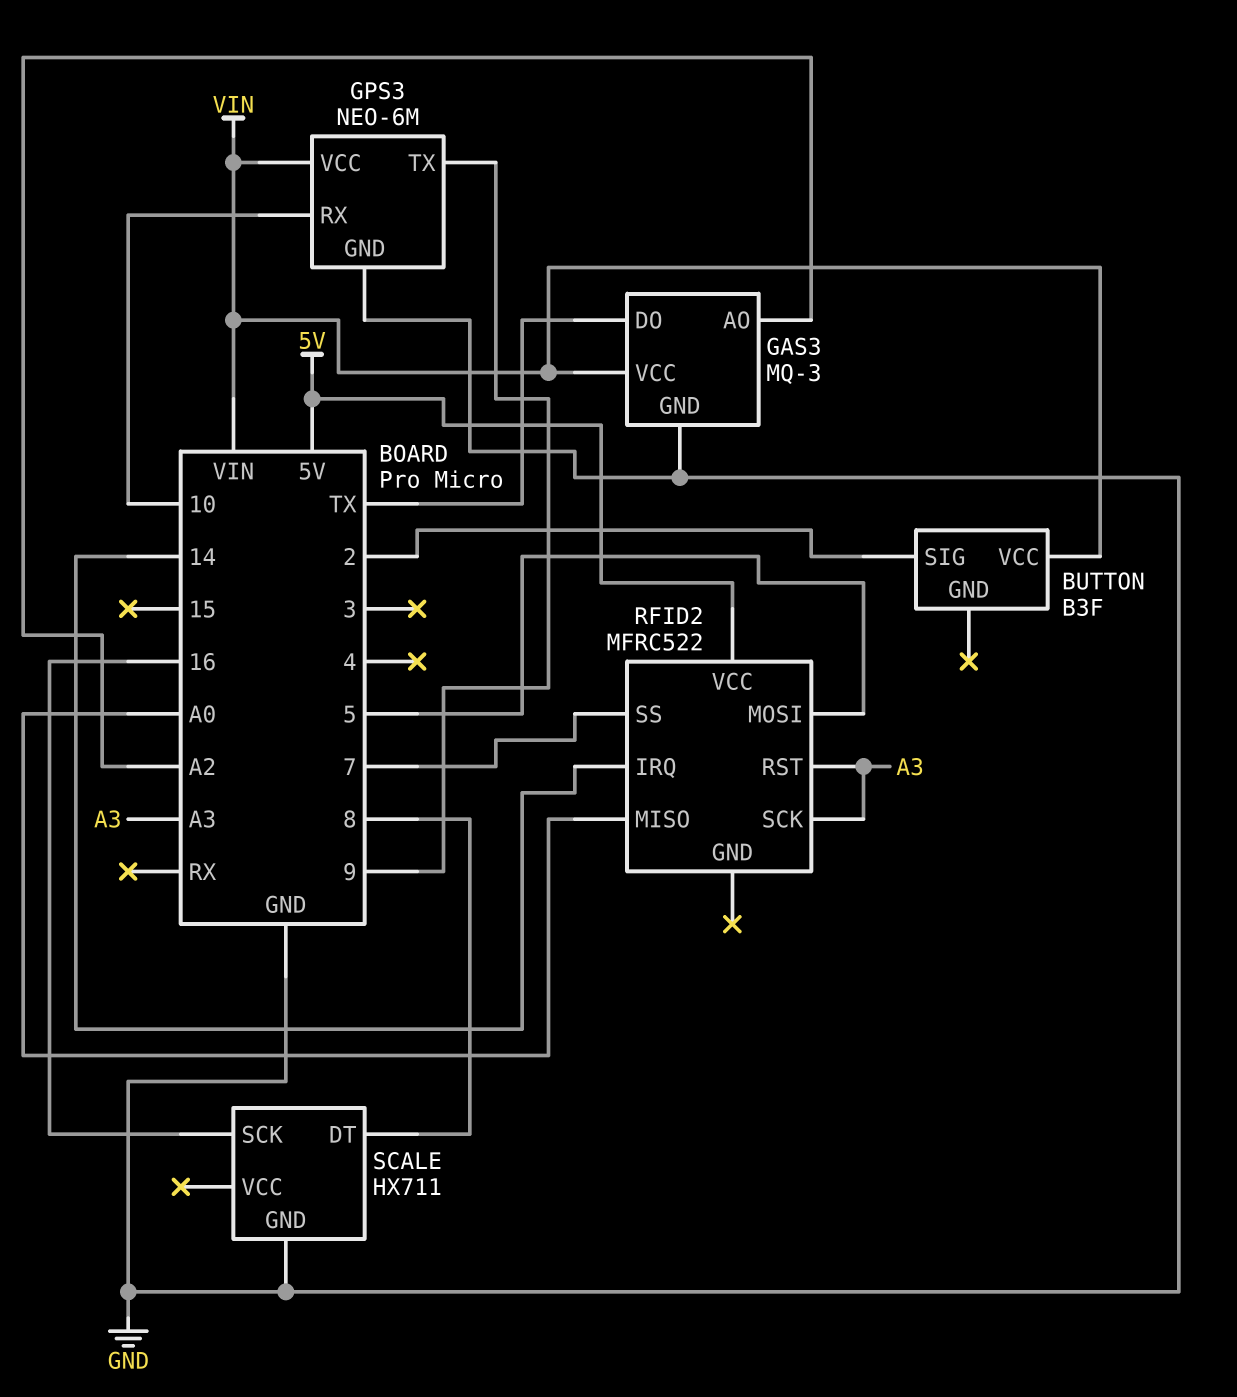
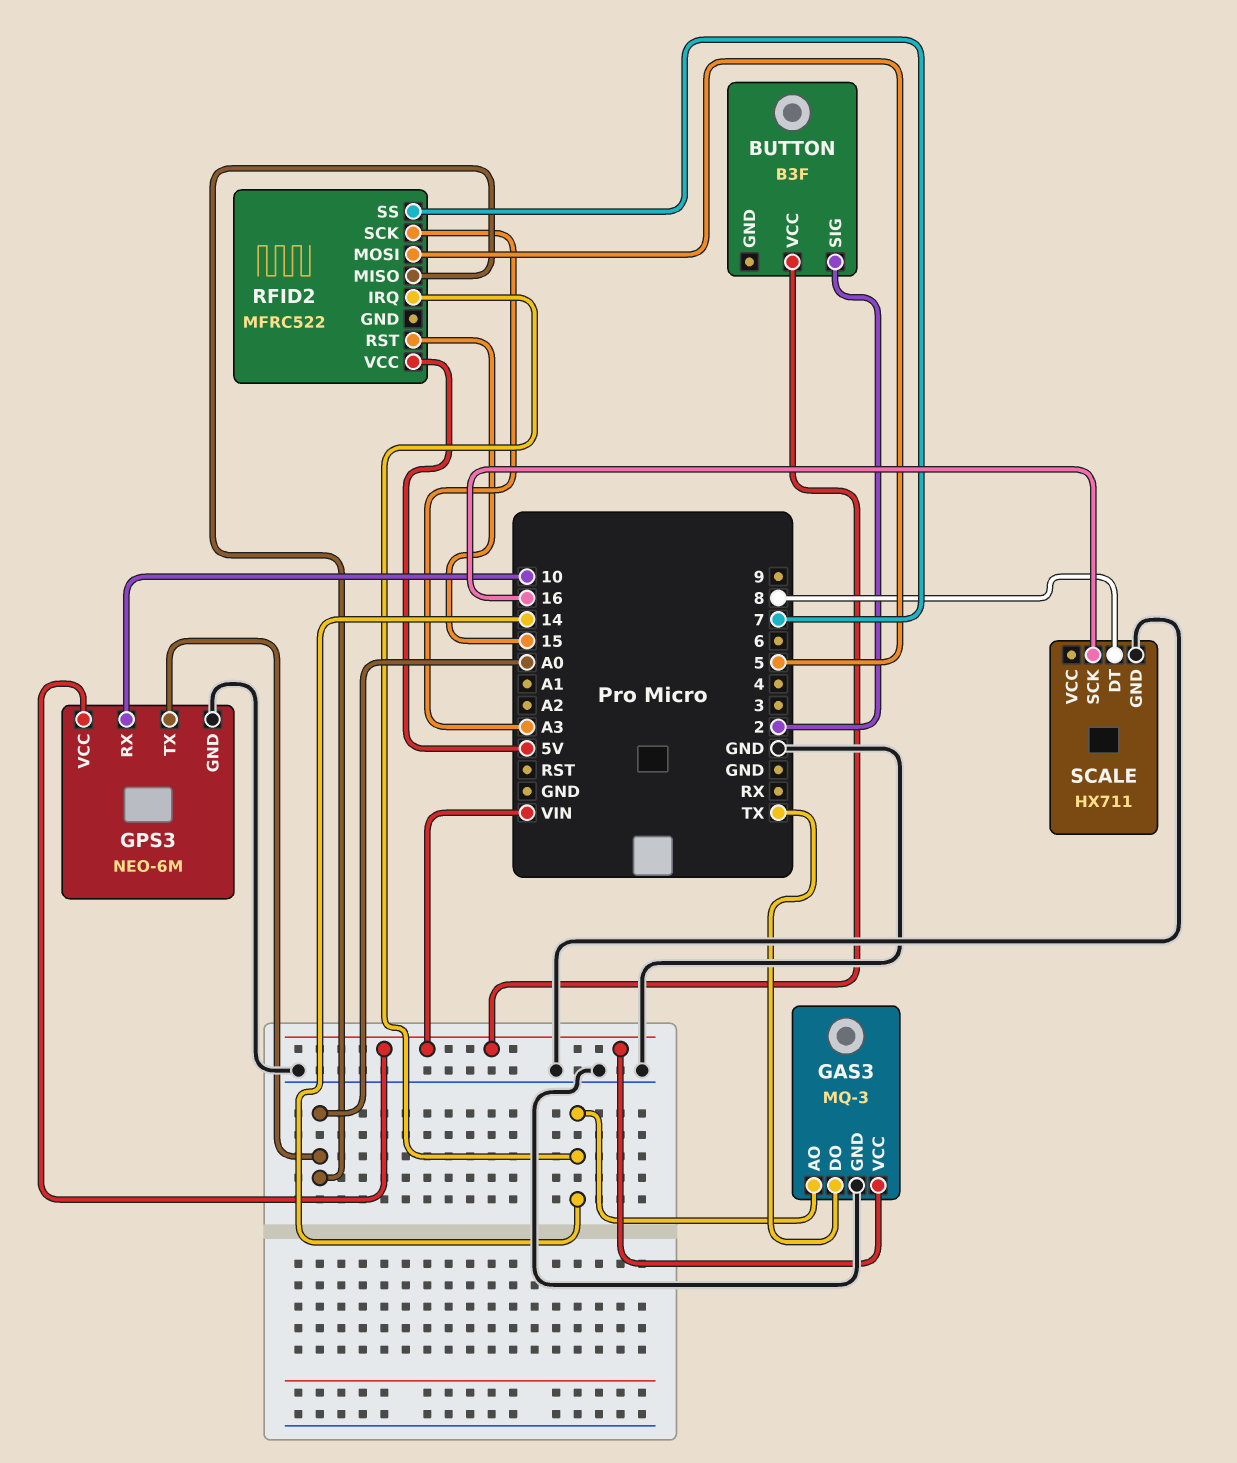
GAS3 pin AO: A2 -> 14
GPS3 pin TX: 9 -> A0
RFID2 pin RST: A3 -> 15

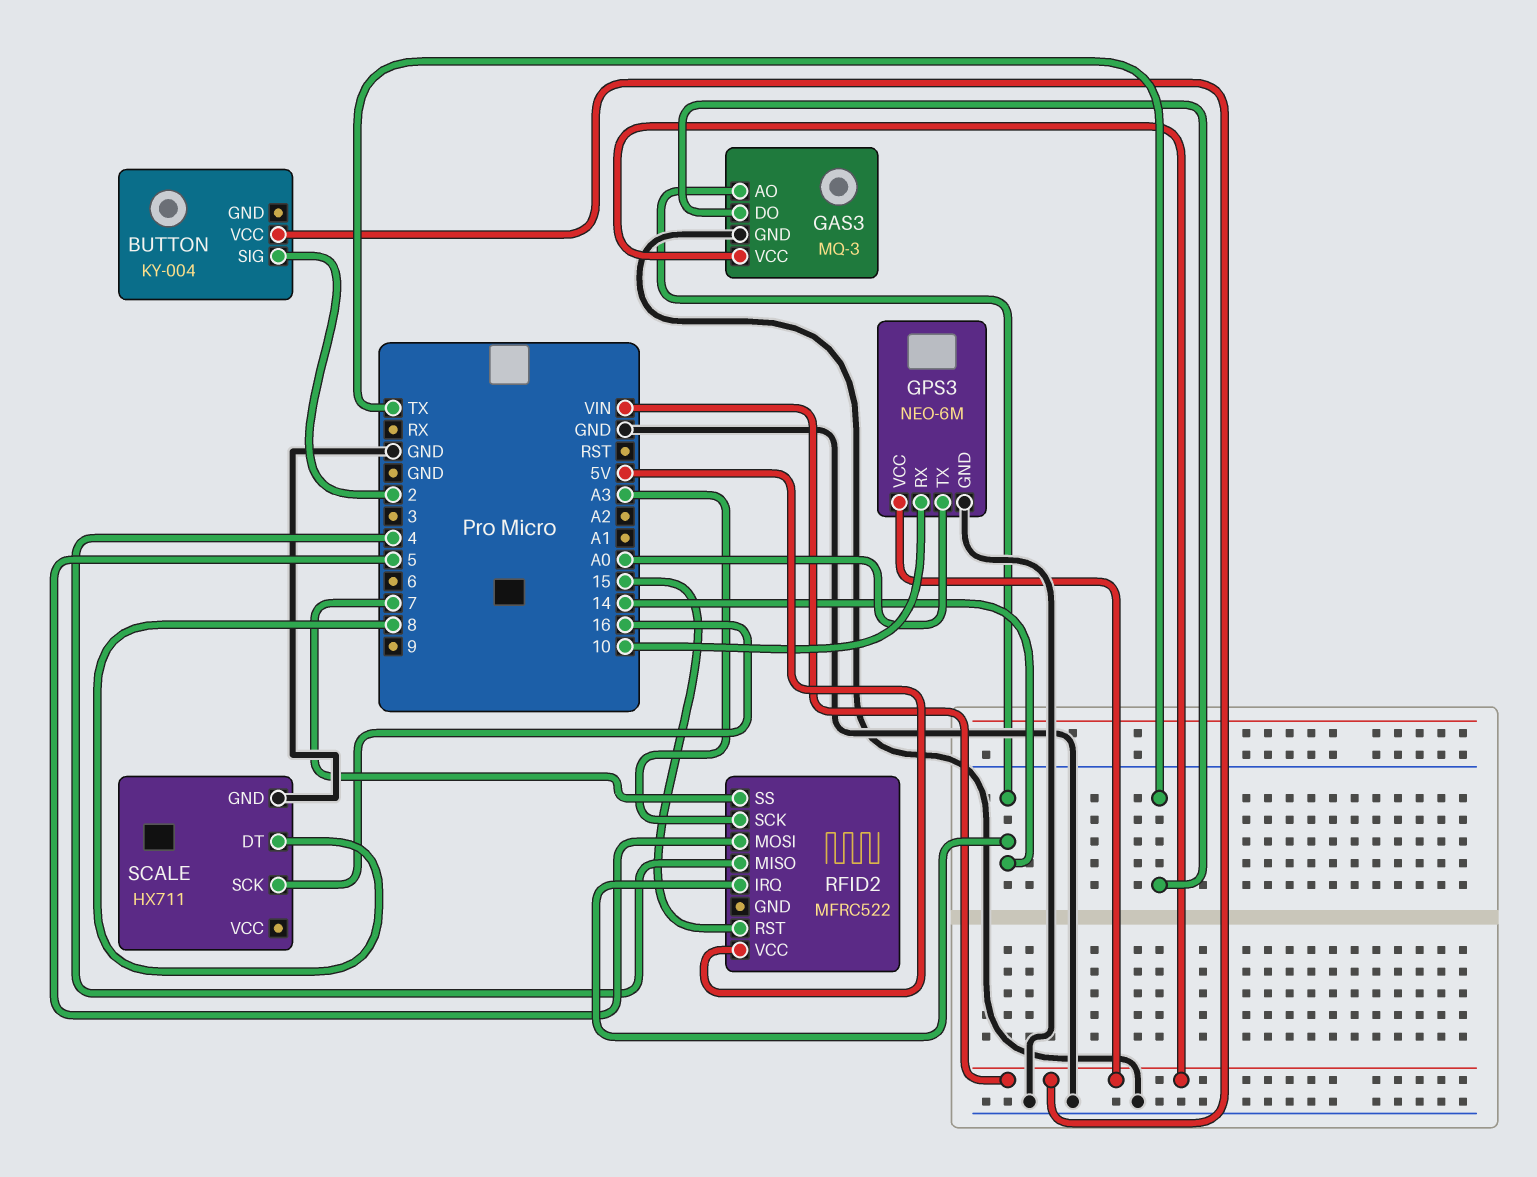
BUTTON: B3F -> KY-004
RFID2 pin MISO: A0 -> 4

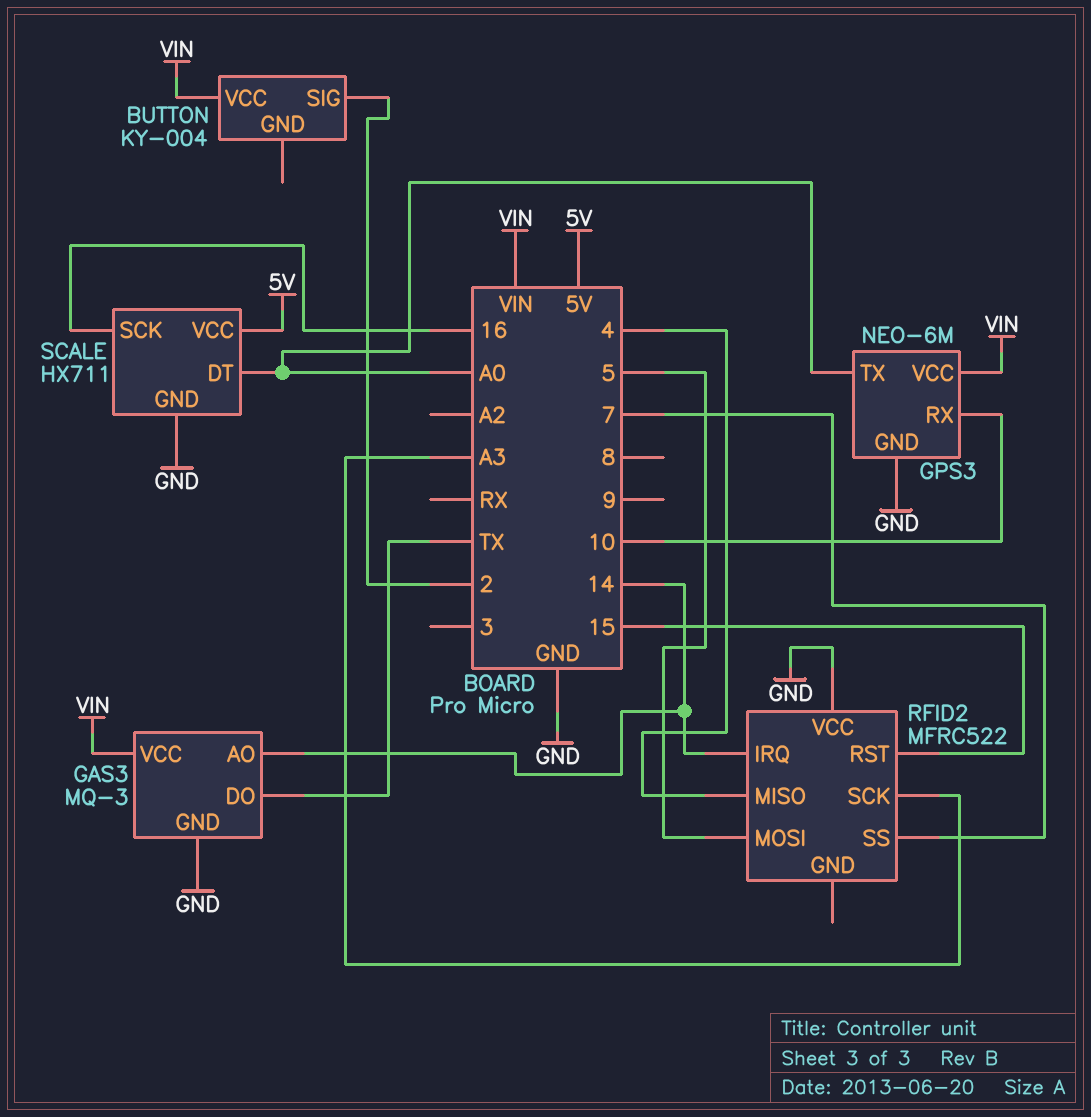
RFID2 pin VCC: 5V -> GND
SCALE pin DT: 8 -> A0
SCALE pin VCC: none -> 5V

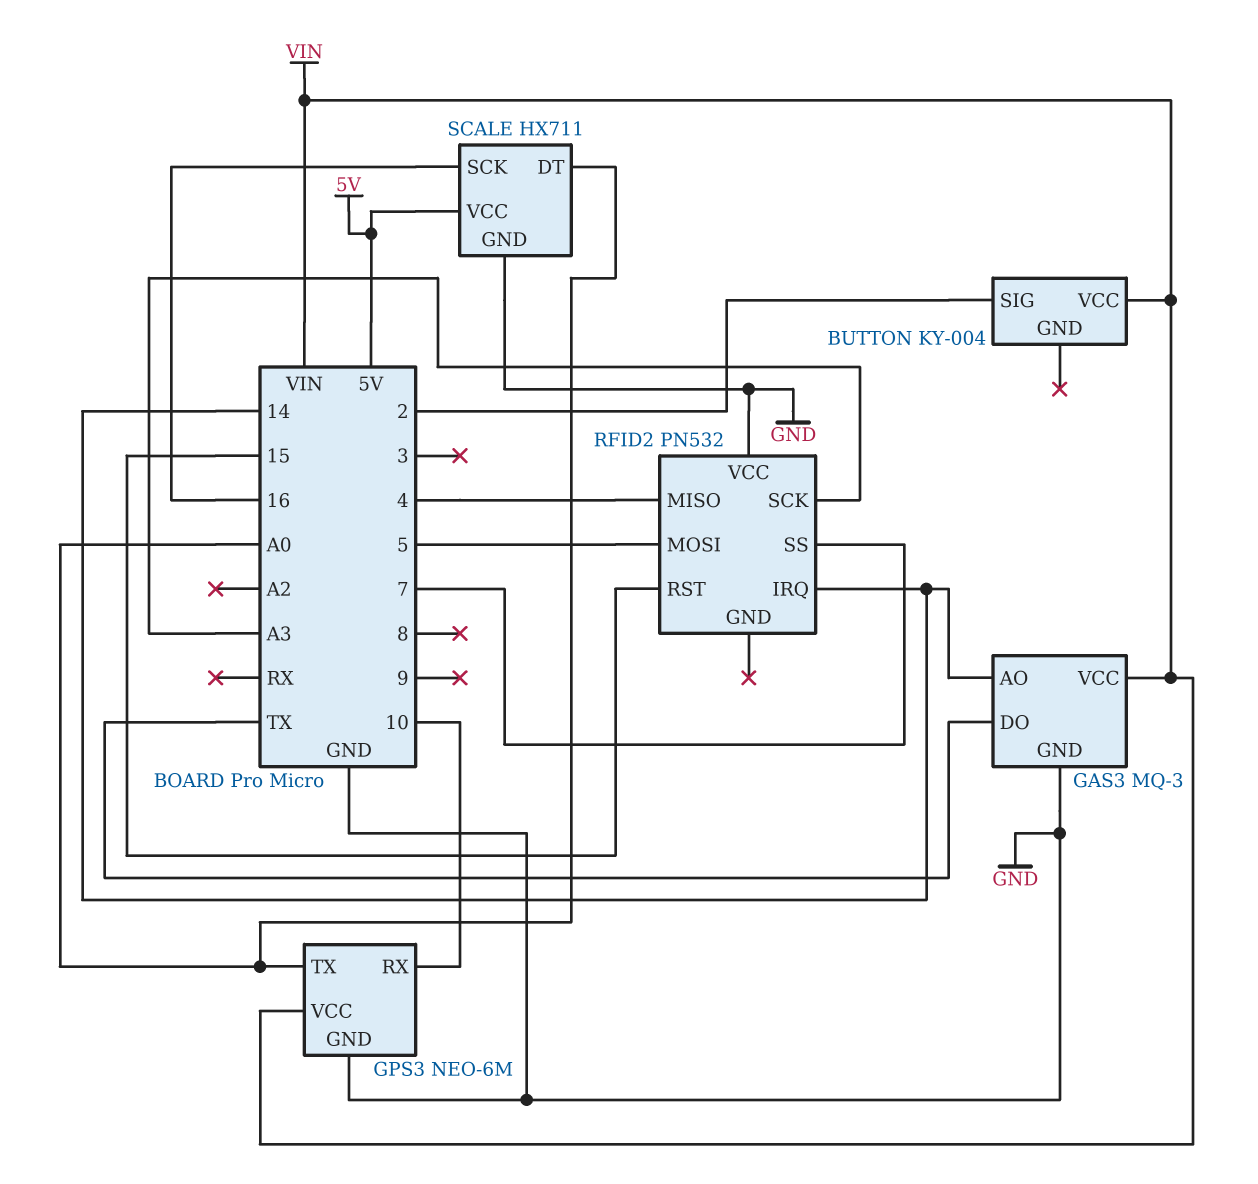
RFID2: MFRC522 -> PN532

